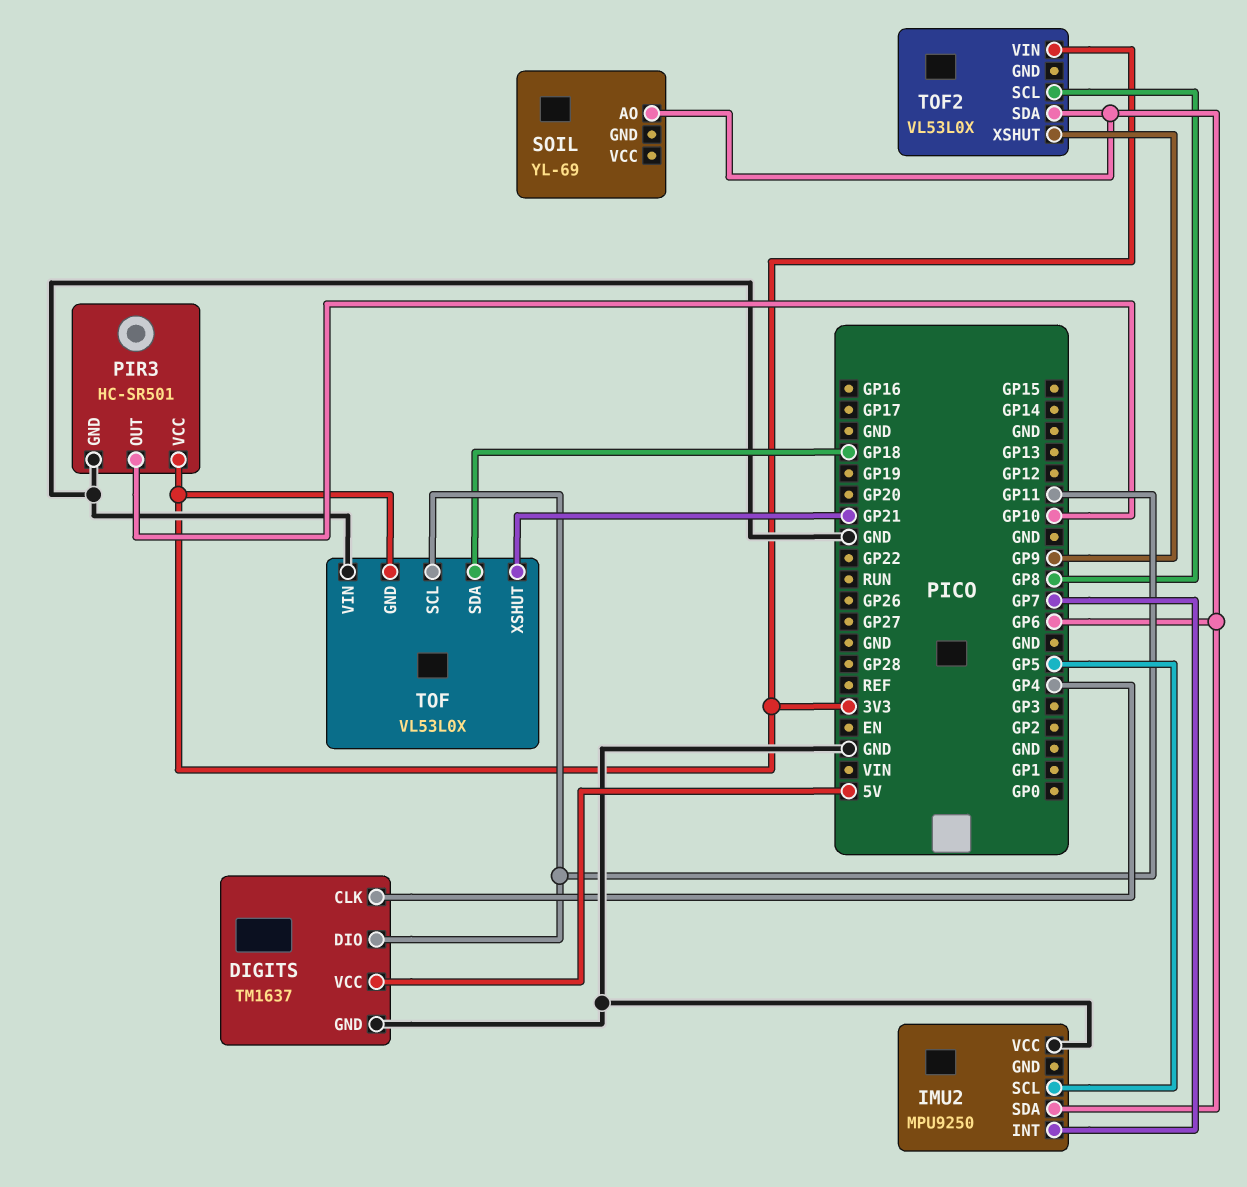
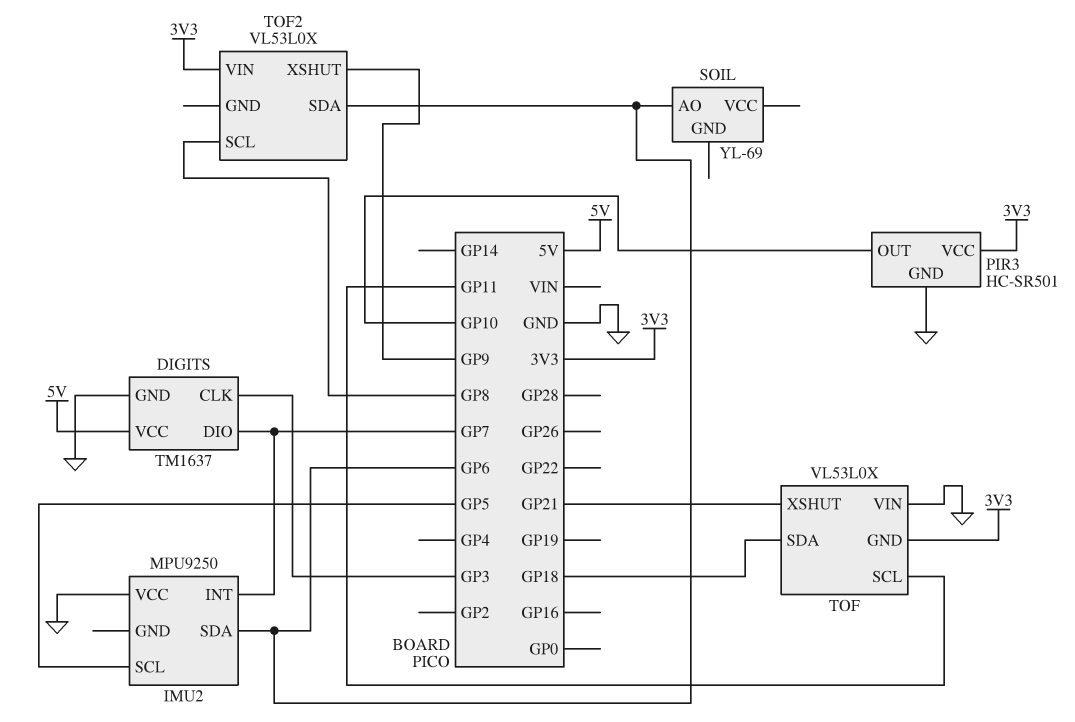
DIGITS pin CLK: GP4 -> GP3
DIGITS pin DIO: GP11 -> GP7

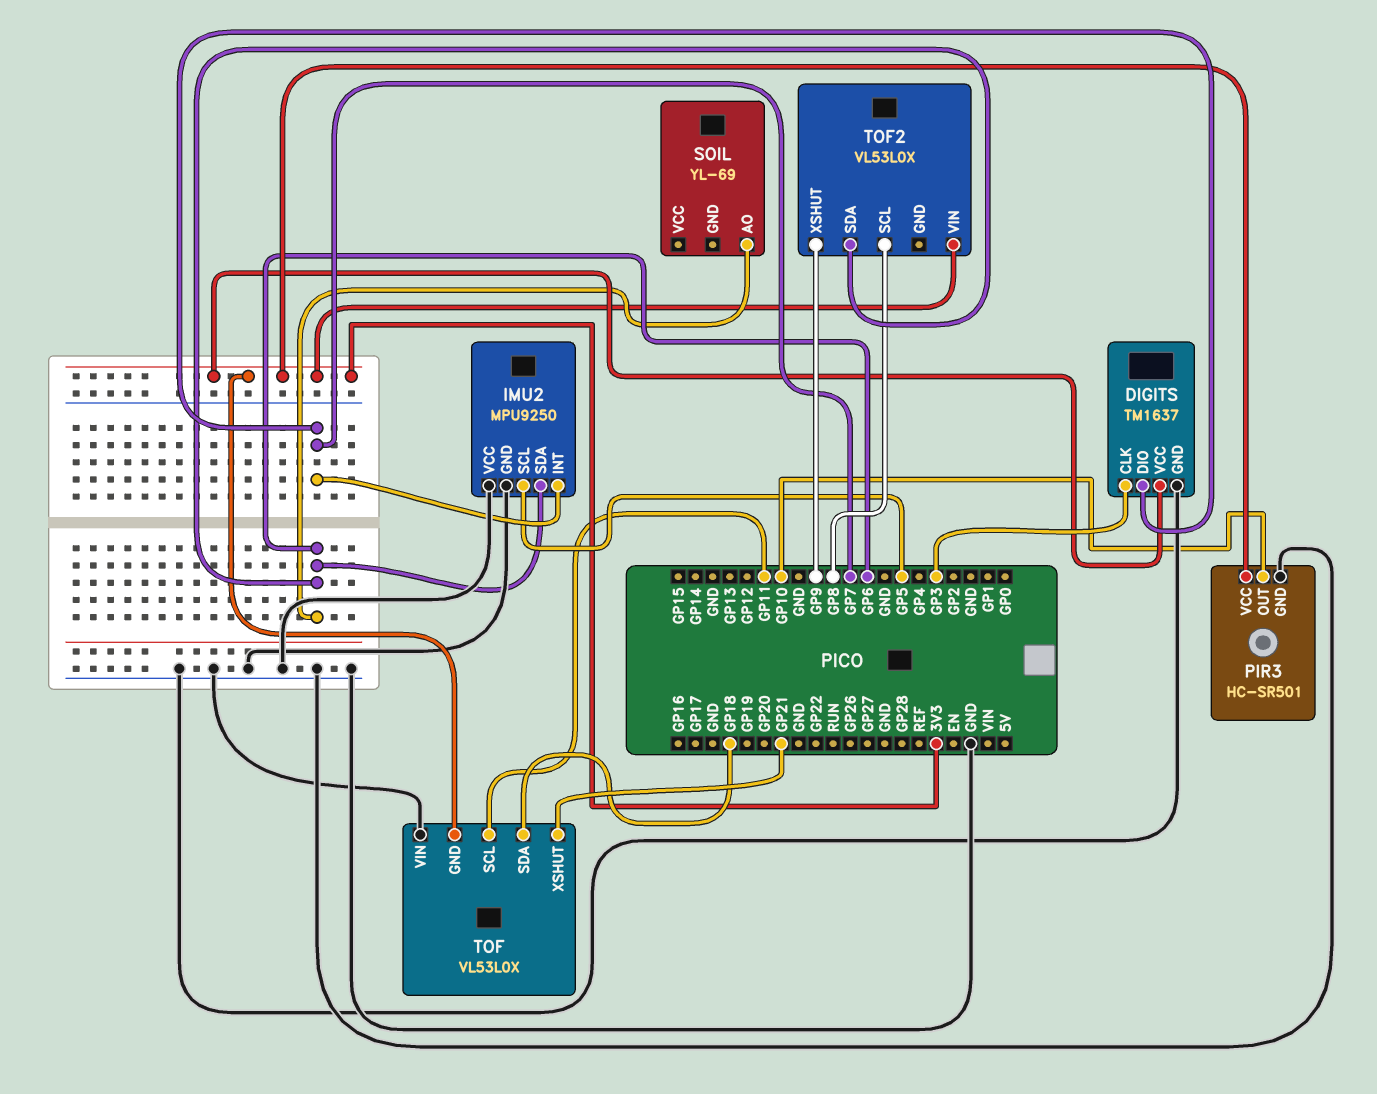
DIGITS pin VCC: 5V -> 3V3
IMU2 pin GND: none -> GND

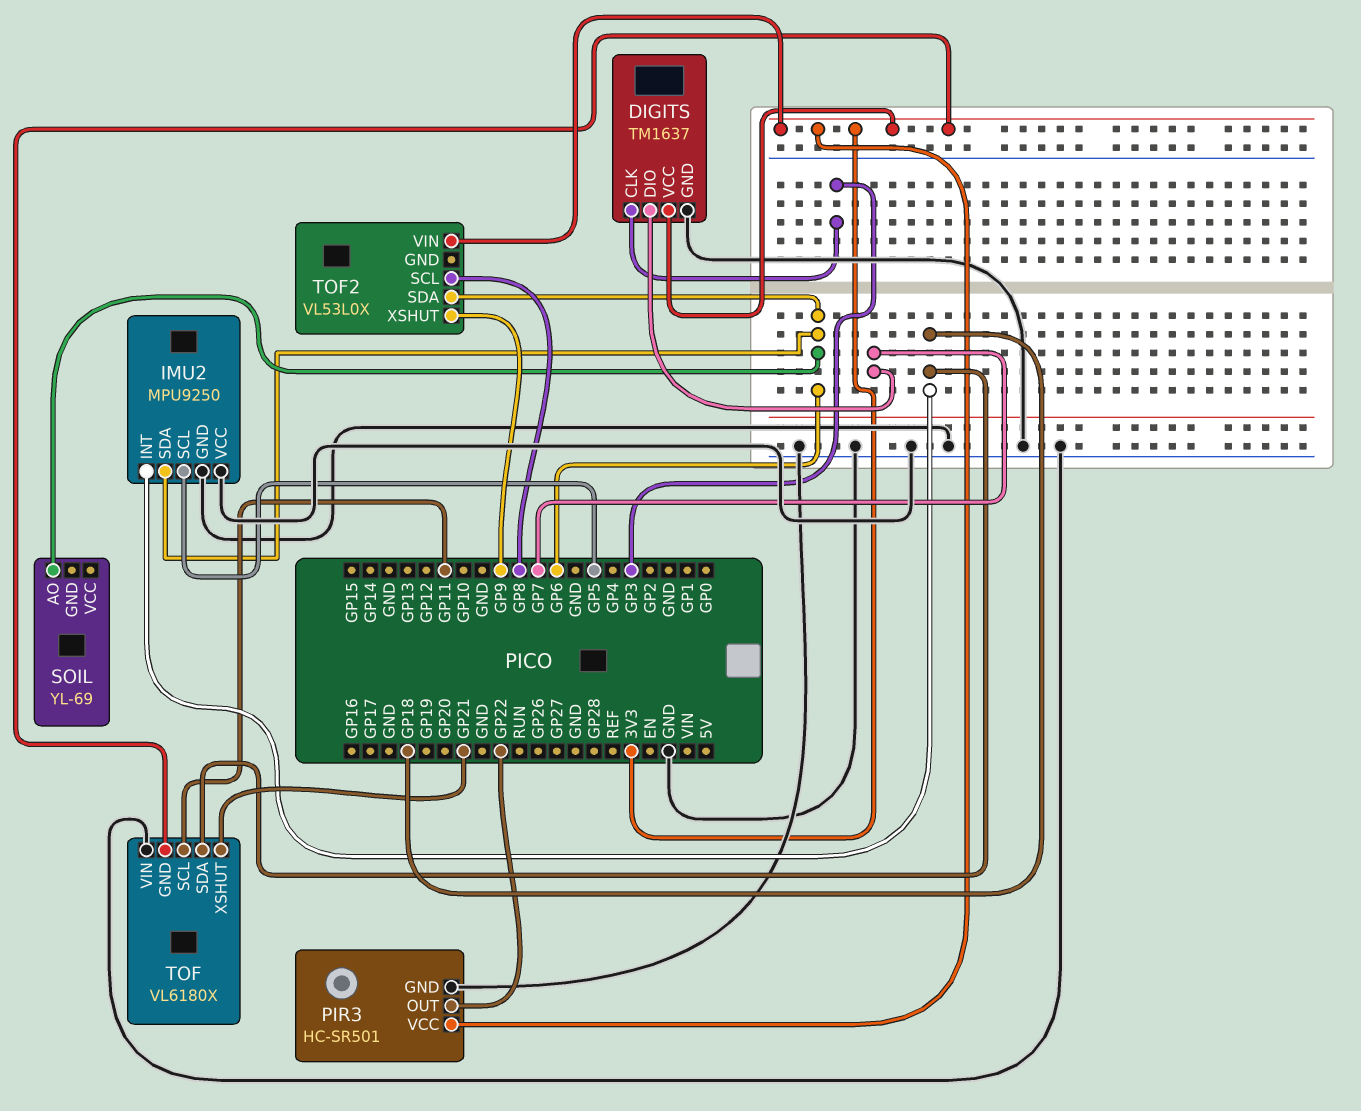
IMU2 pin INT: GP7 -> GP18
PIR3 pin OUT: GP10 -> GP22
TOF: VL53L0X -> VL6180X

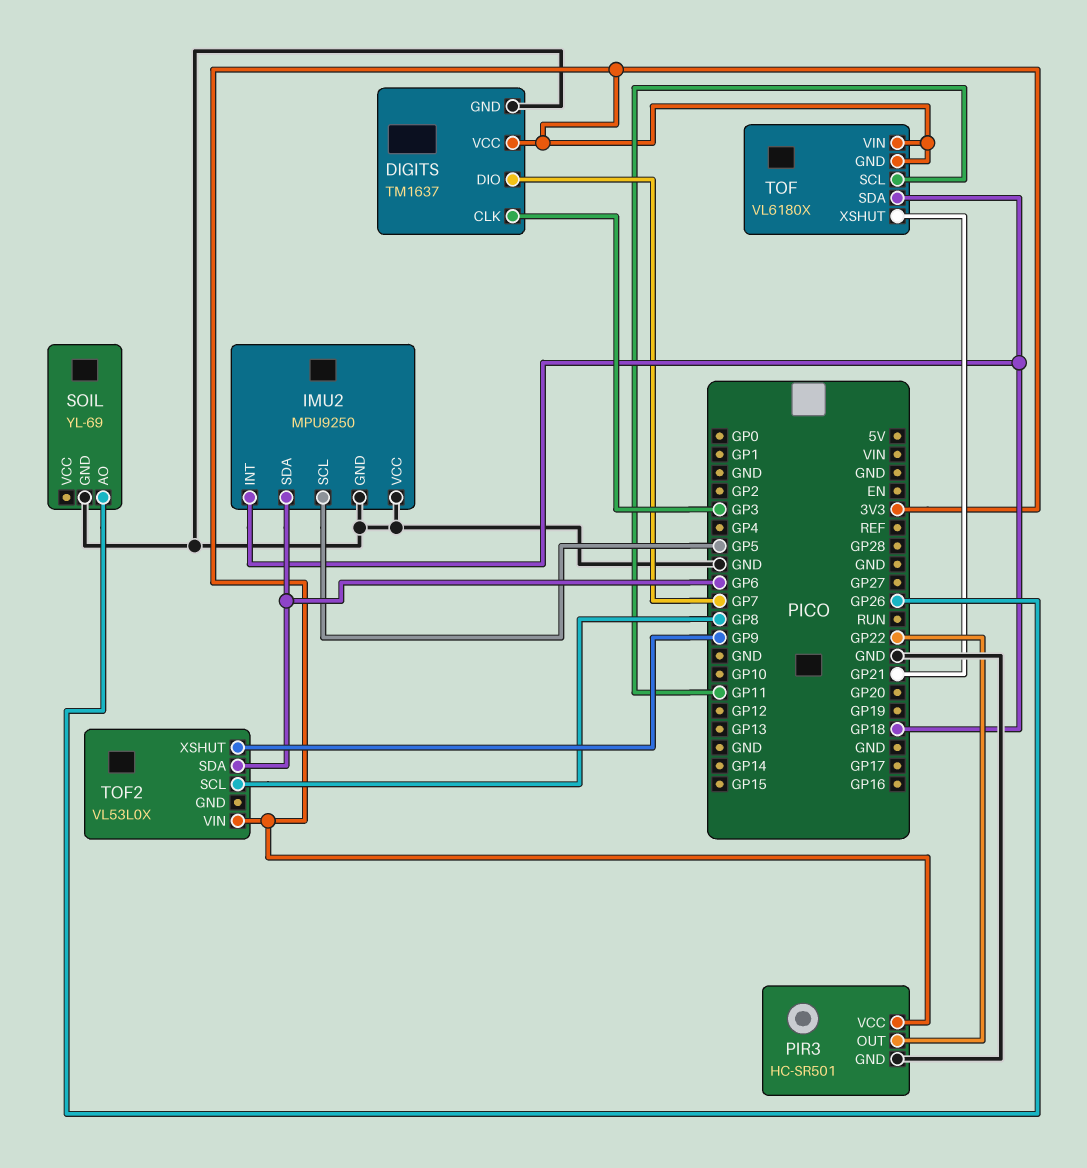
SOIL pin AO: GP6 -> GP26
SOIL pin GND: none -> GND
TOF pin VIN: GND -> 3V3

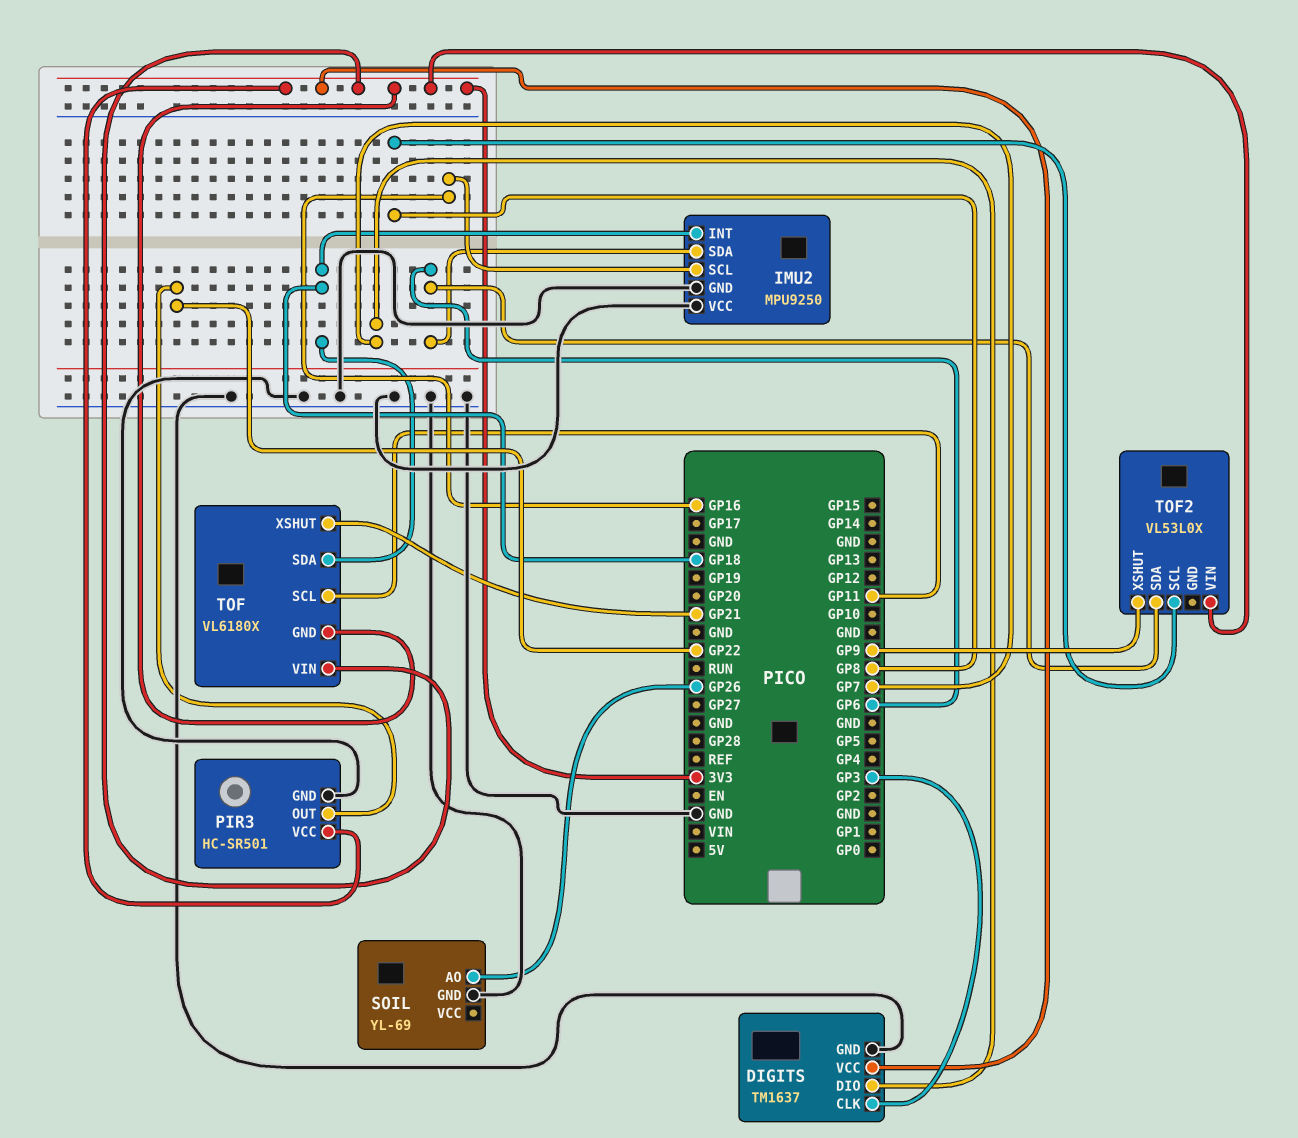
IMU2 pin SCL: GP5 -> GP16

